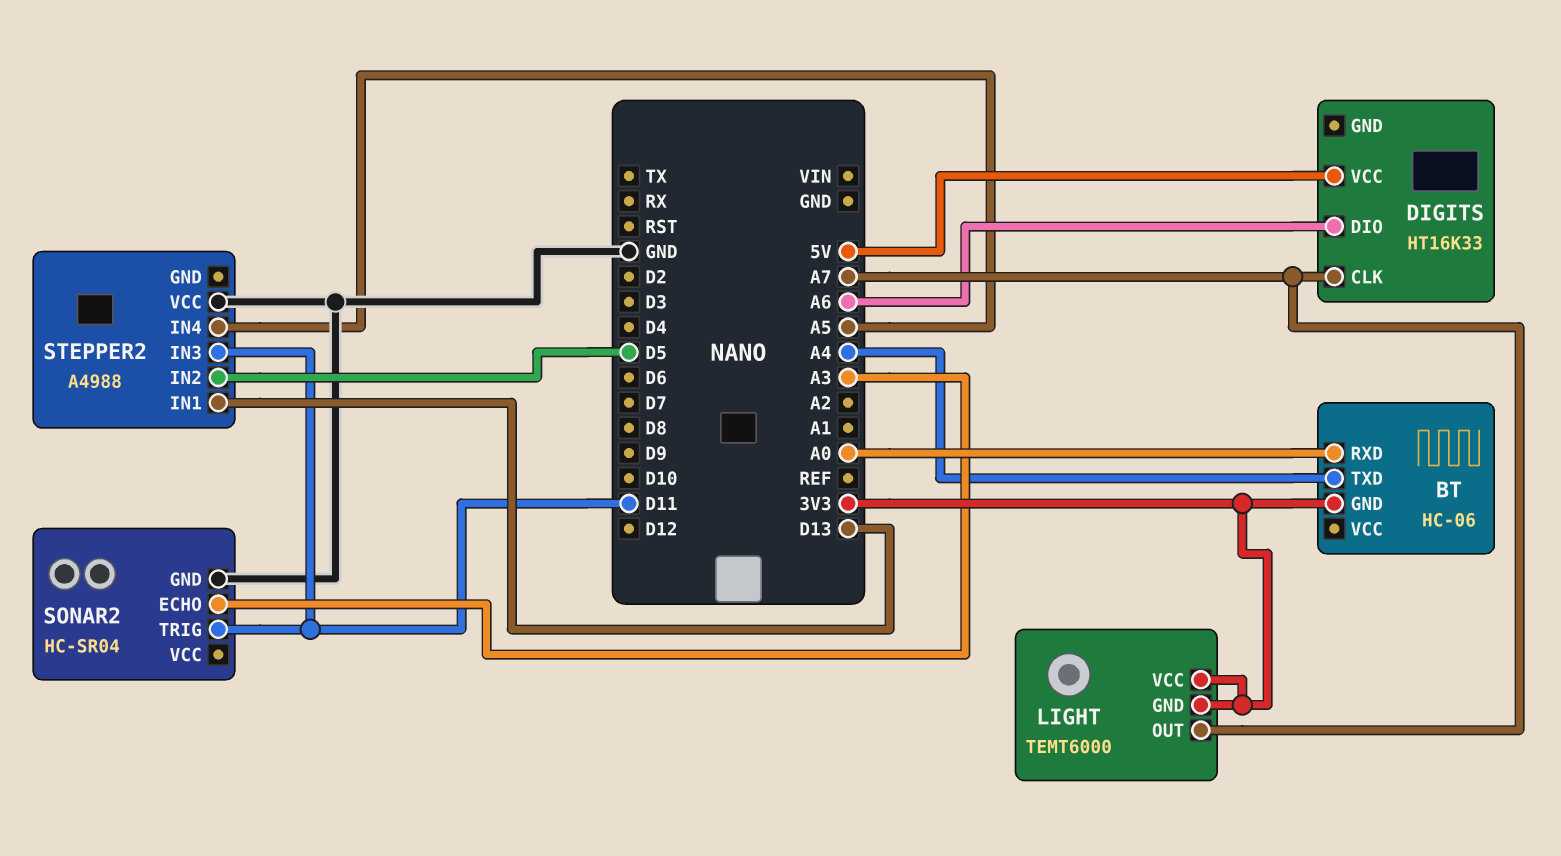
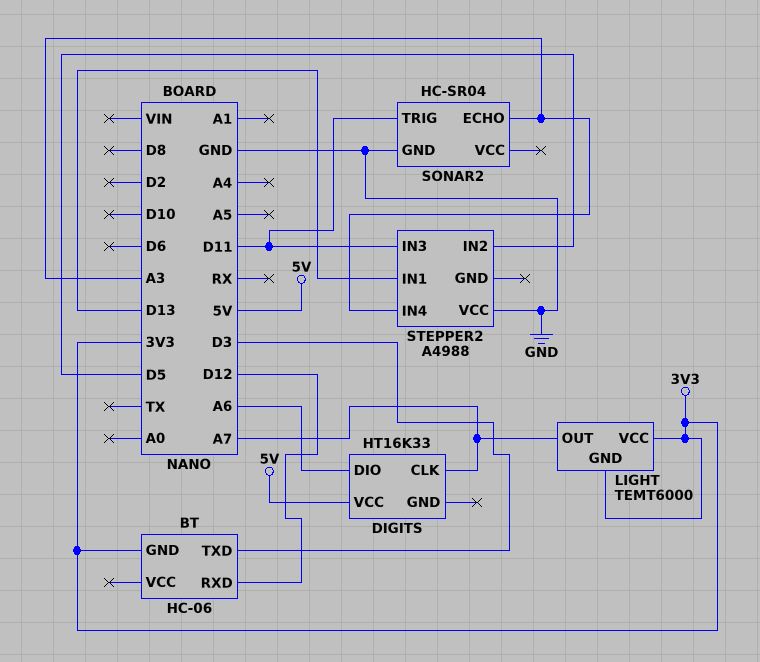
BT pin RXD: A0 -> D12
BT pin TXD: A4 -> D3
STEPPER2 pin IN4: A5 -> A3

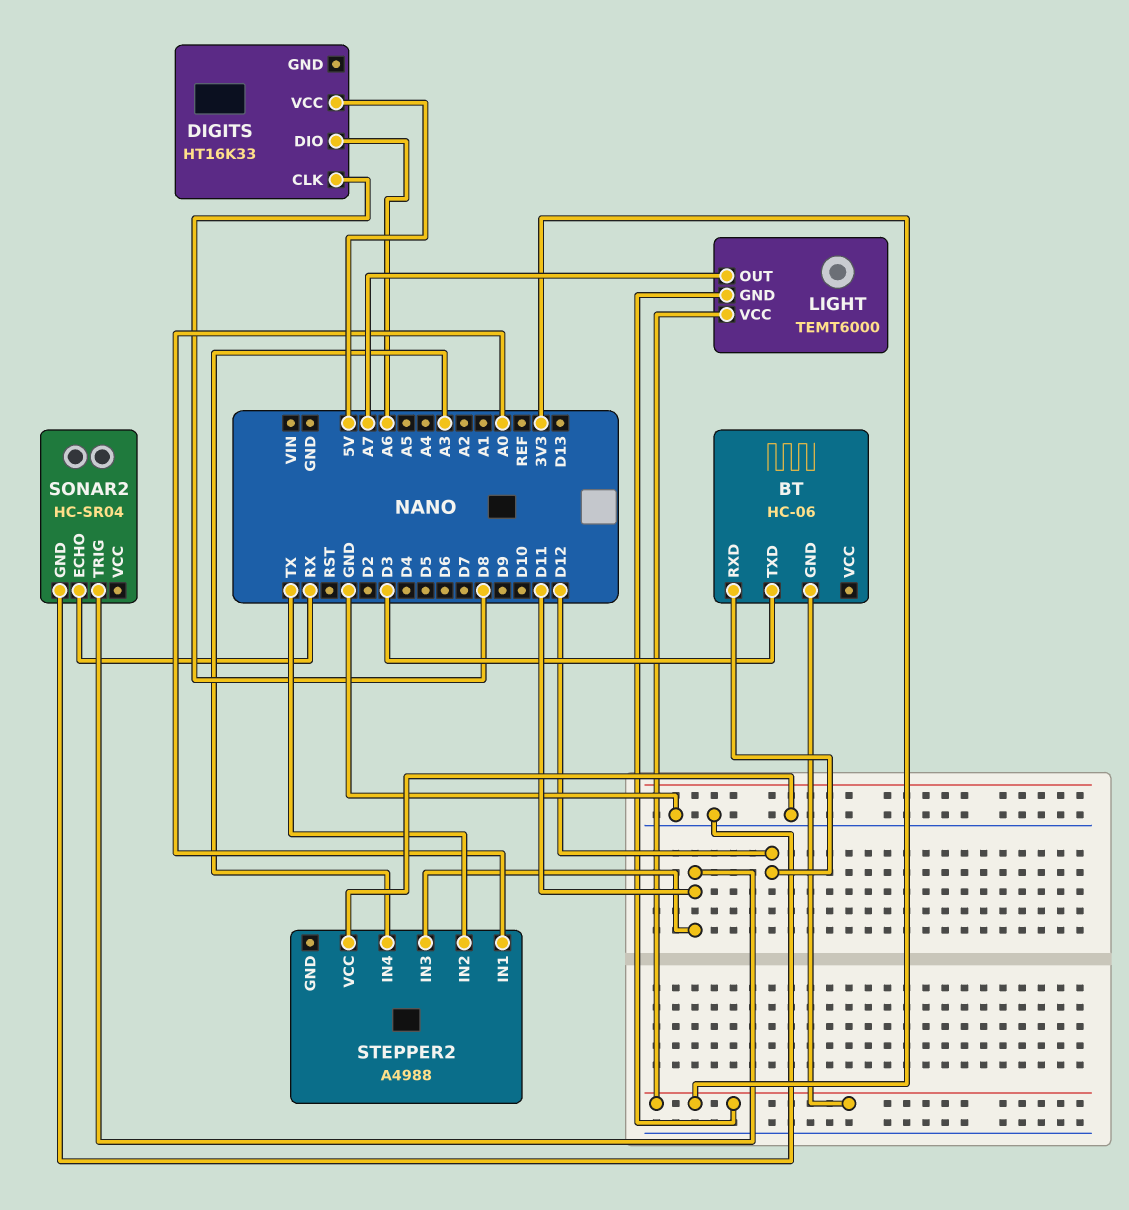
DIGITS pin CLK: A7 -> D8
SONAR2 pin ECHO: A3 -> RX
STEPPER2 pin IN1: D13 -> A0
STEPPER2 pin IN2: D5 -> TX

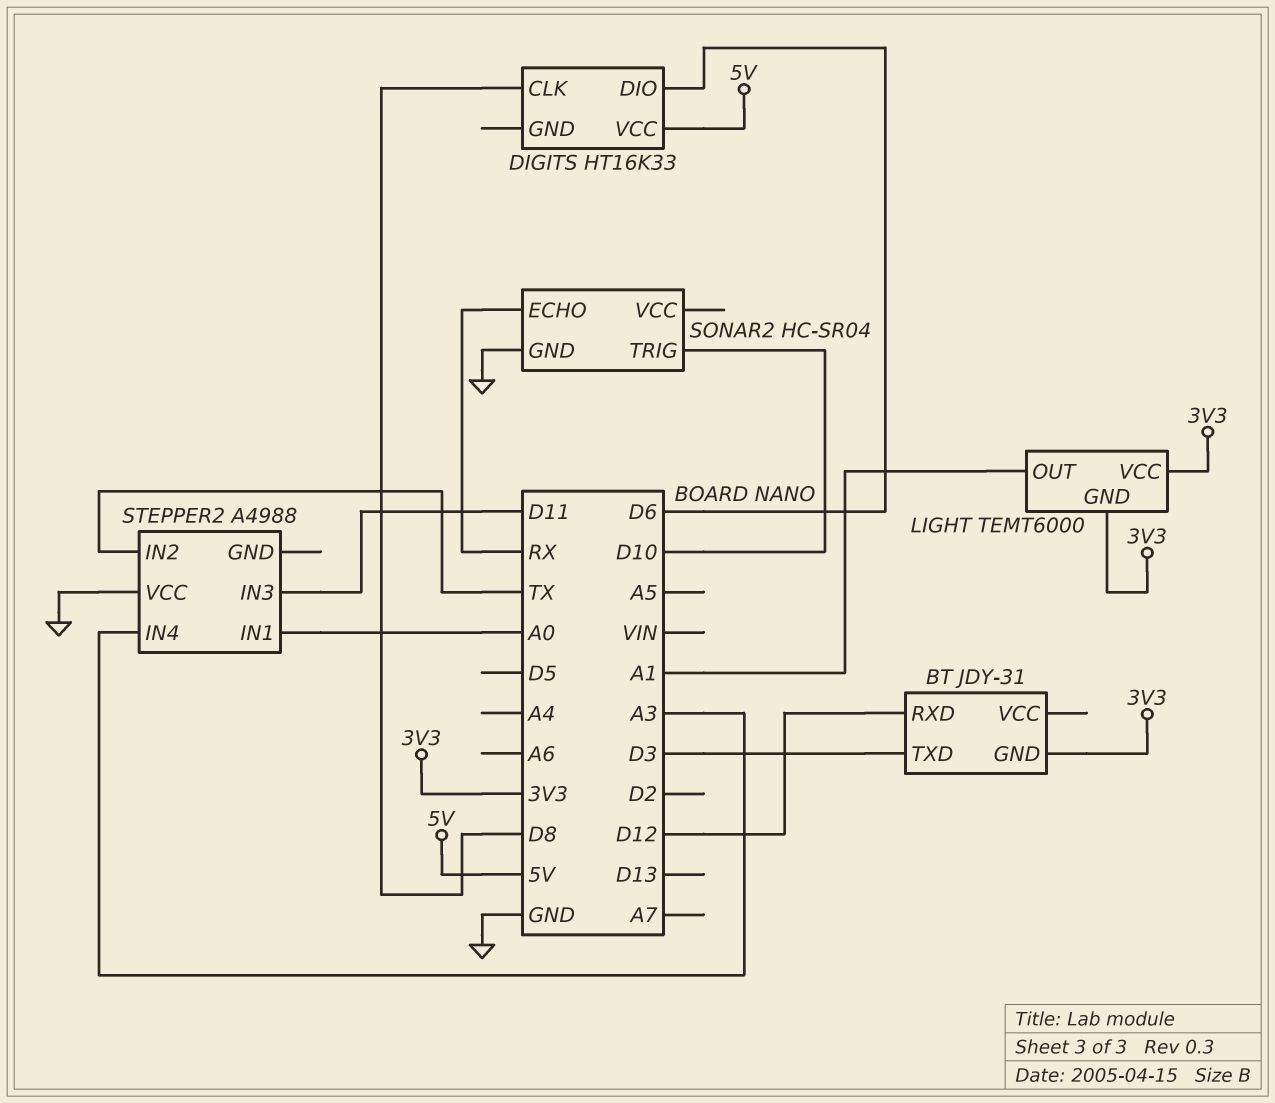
BT: HC-06 -> JDY-31
DIGITS pin DIO: A6 -> D6
LIGHT pin OUT: A7 -> A1
SONAR2 pin TRIG: D11 -> D10

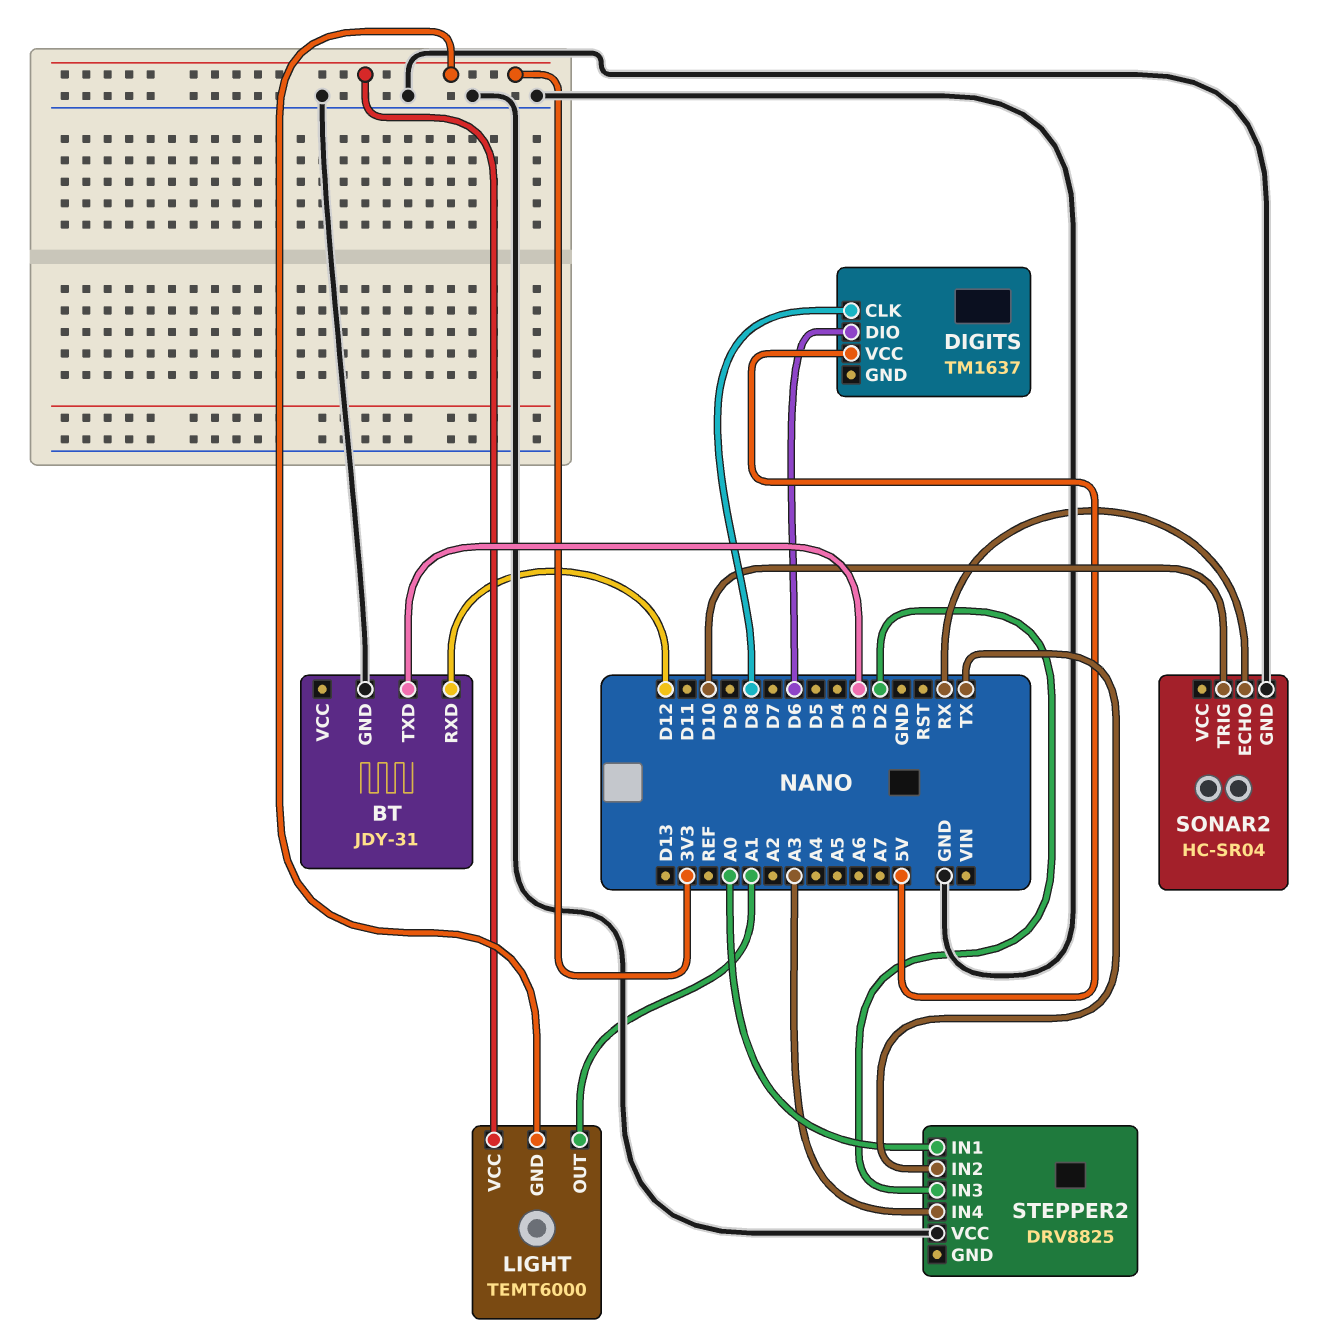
BT pin GND: 3V3 -> GND
DIGITS: HT16K33 -> TM1637
STEPPER2: A4988 -> DRV8825
STEPPER2 pin IN3: D11 -> D2

